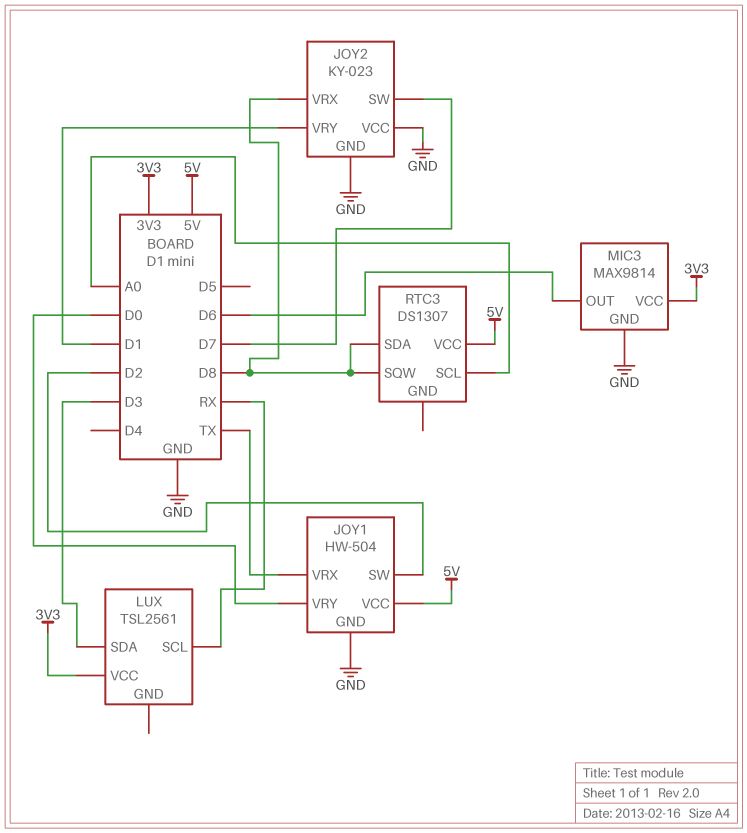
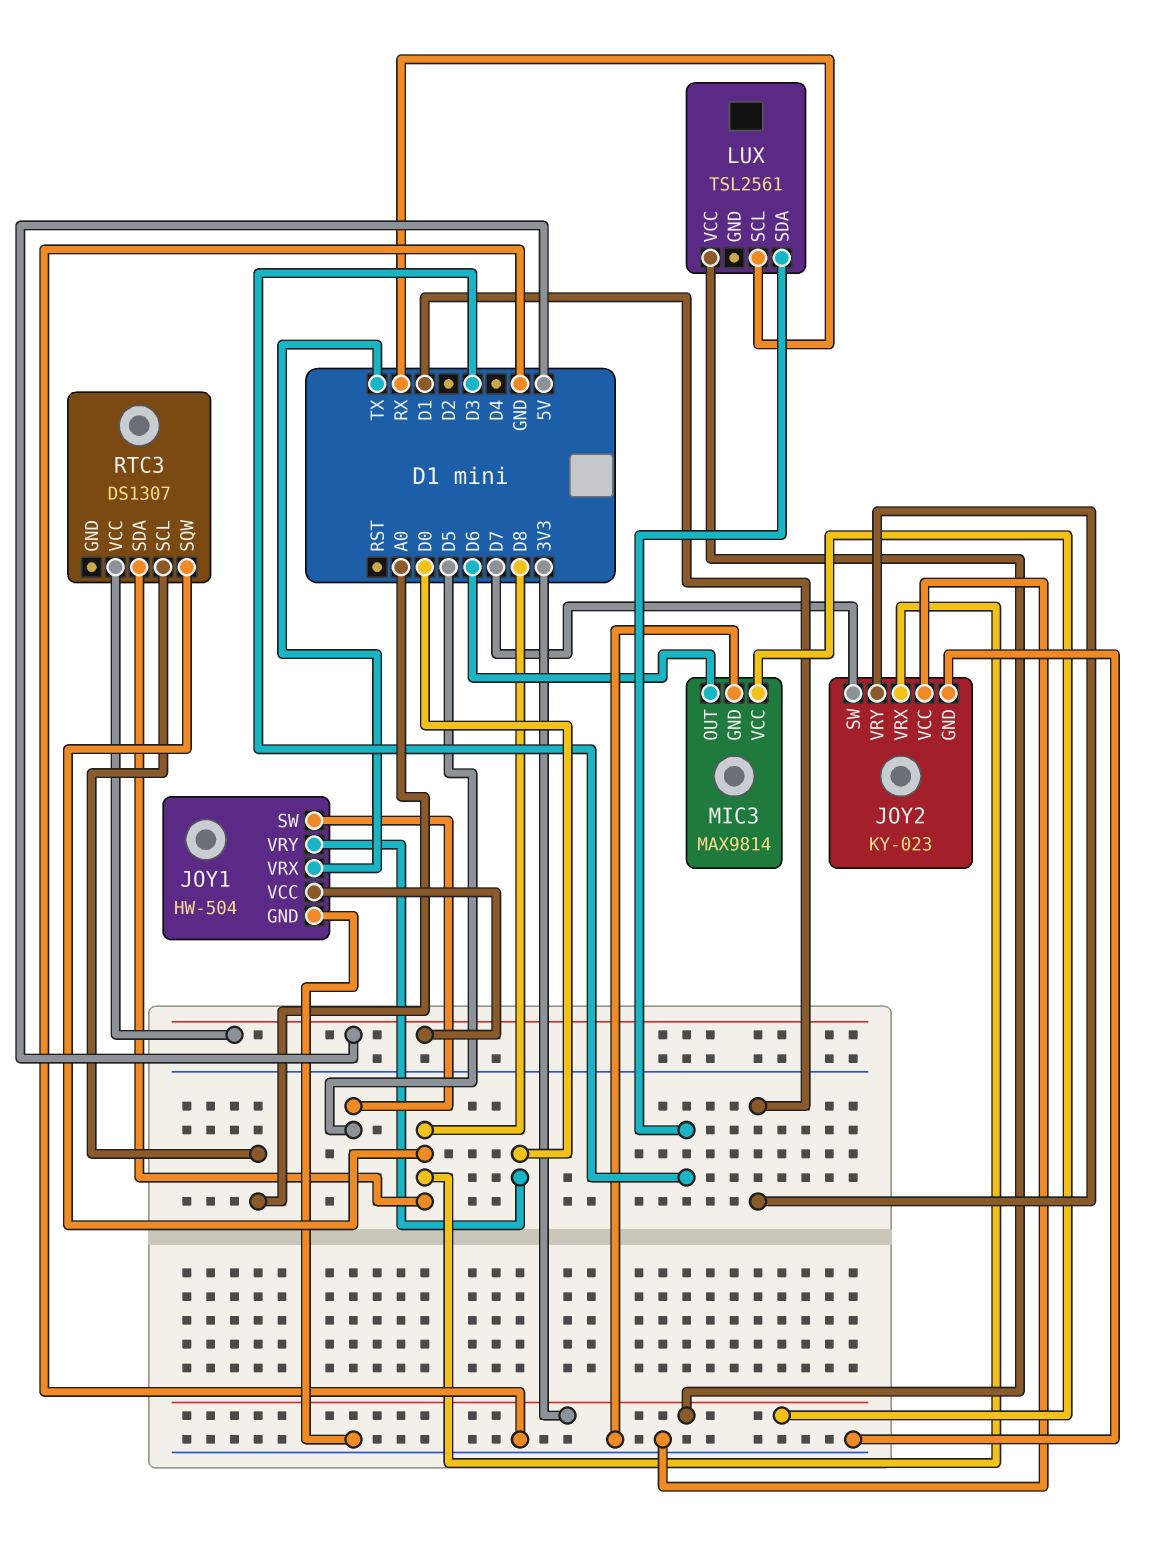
JOY1 pin SW: D2 -> D5

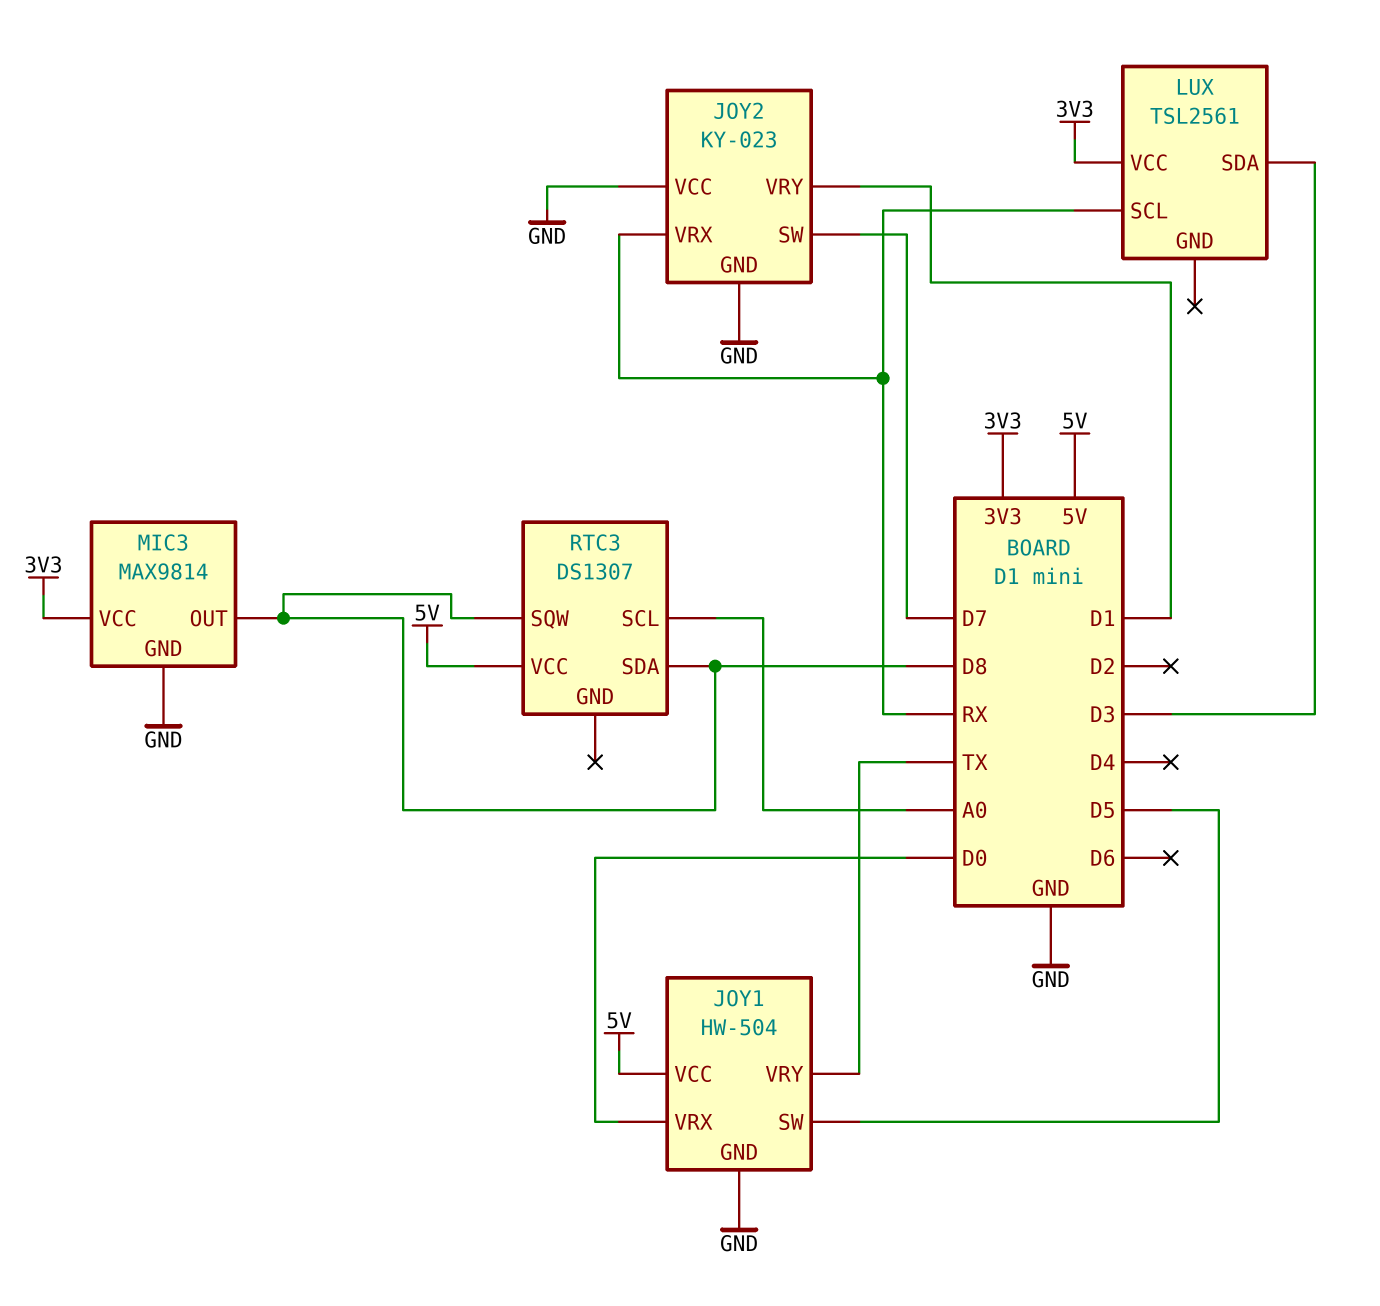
JOY1 pin VRX: TX -> D0
JOY1 pin VRY: D0 -> TX
JOY2 pin VRX: D8 -> RX
MIC3 pin OUT: D6 -> D8

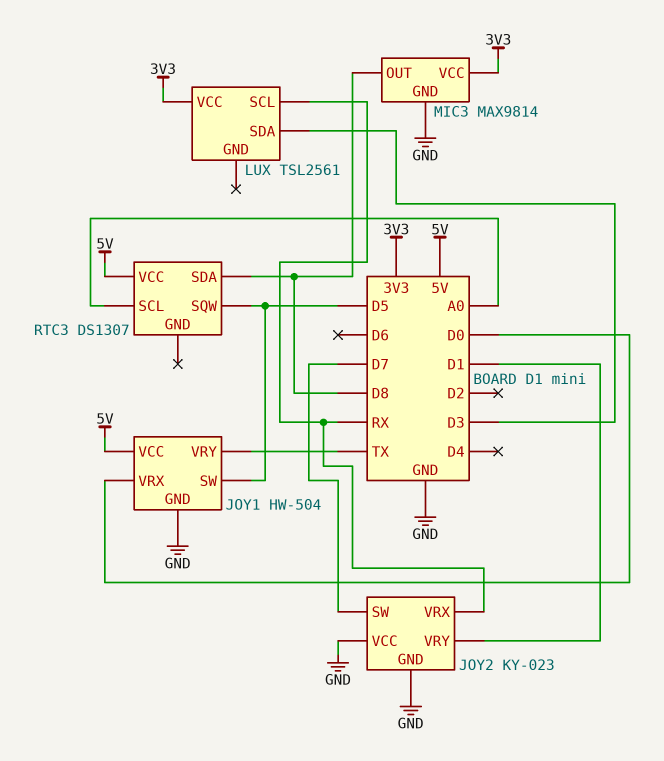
RTC3 pin SQW: D8 -> D5

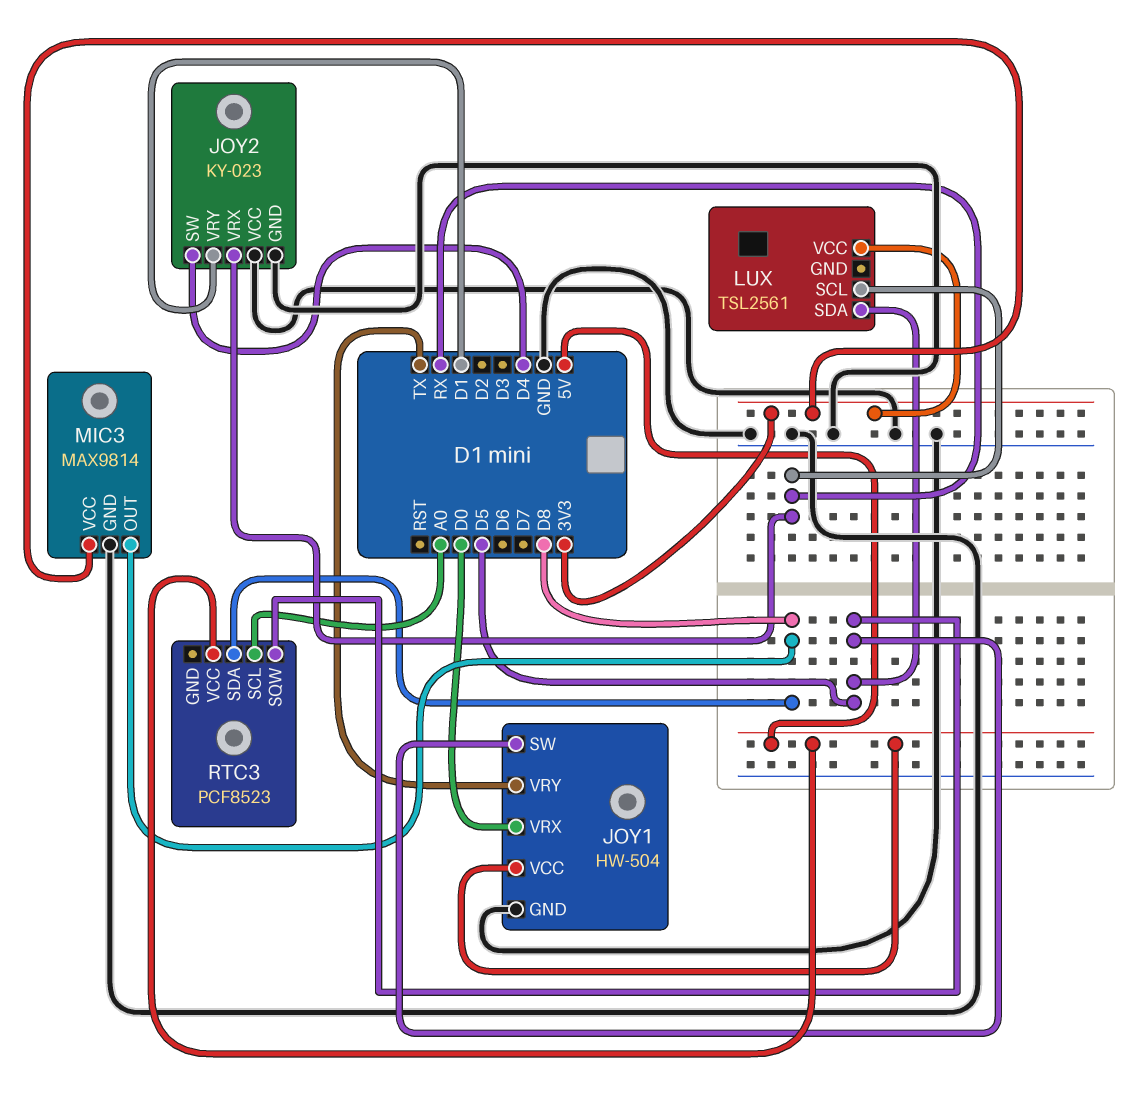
JOY2 pin SW: D7 -> D4
LUX pin SDA: D3 -> D5
RTC3: DS1307 -> PCF8523

